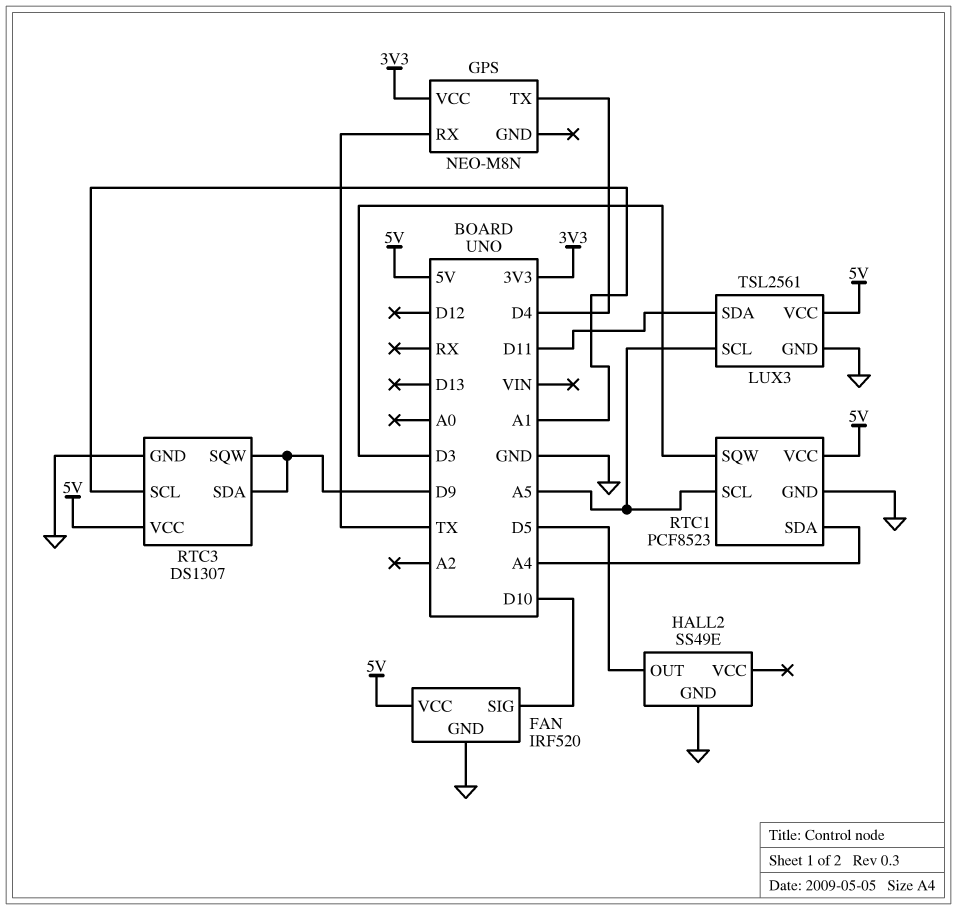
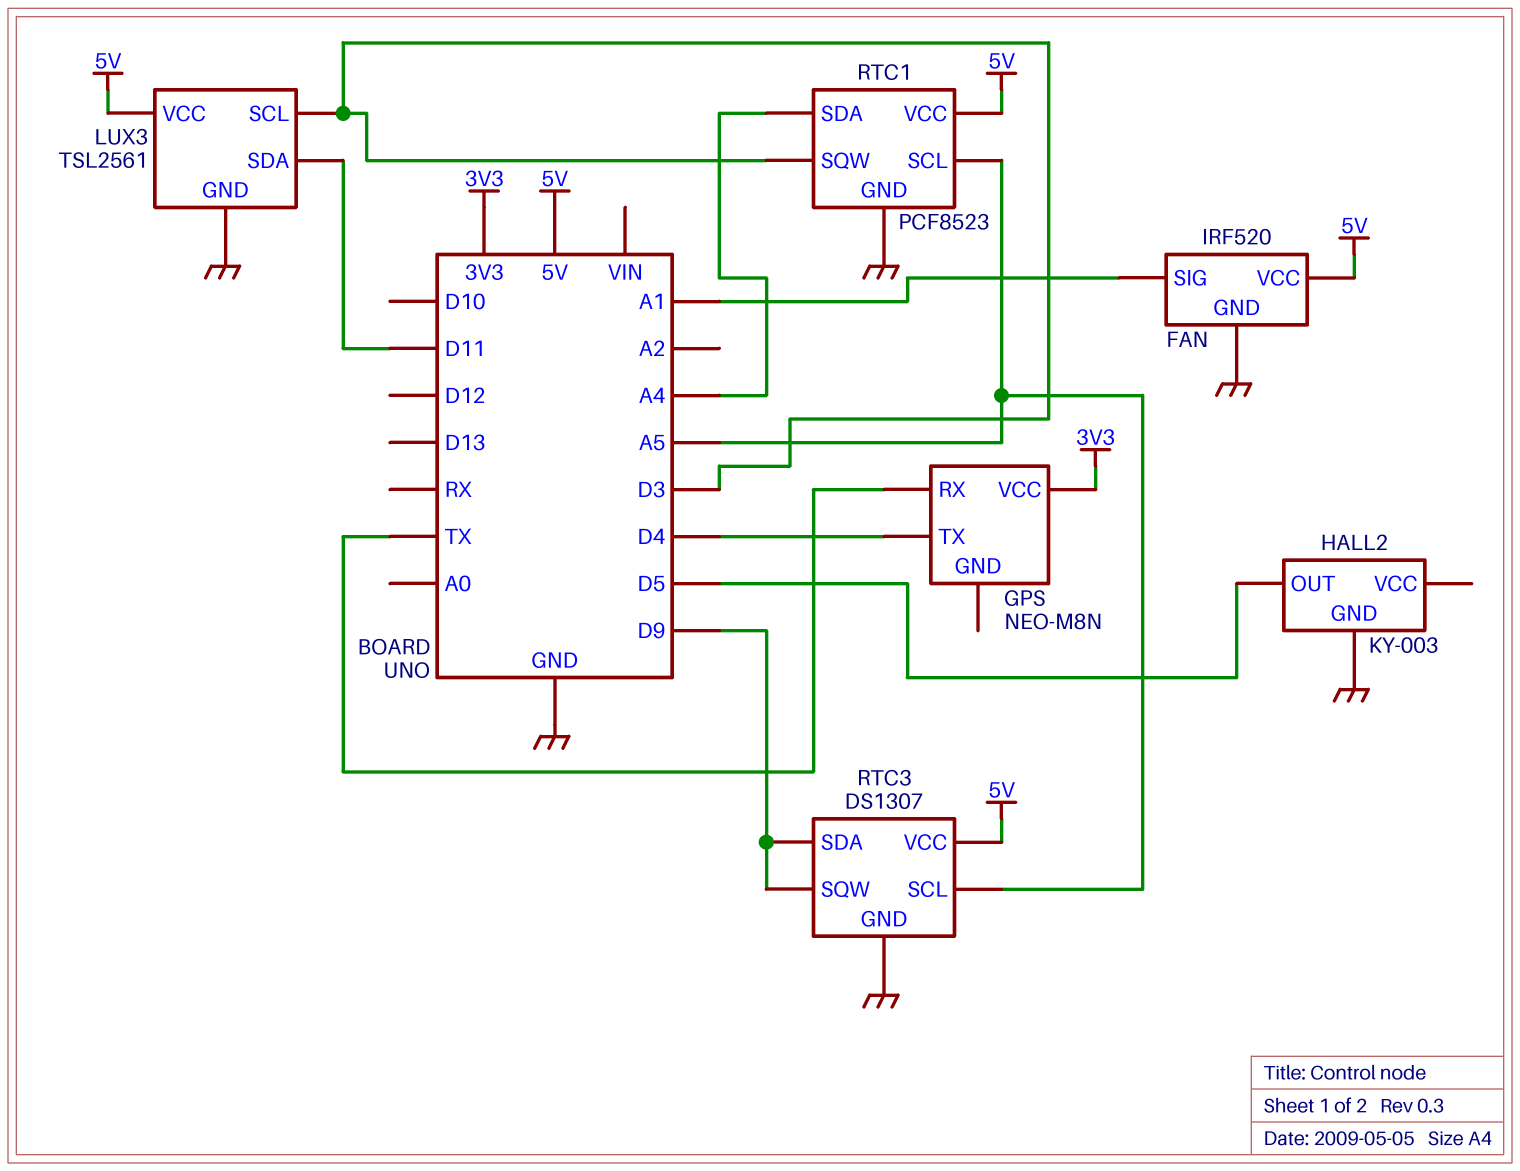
FAN pin SIG: D10 -> A1
HALL2: SS49E -> KY-003
LUX3 pin SCL: A5 -> D3
RTC3 pin SCL: A1 -> A5

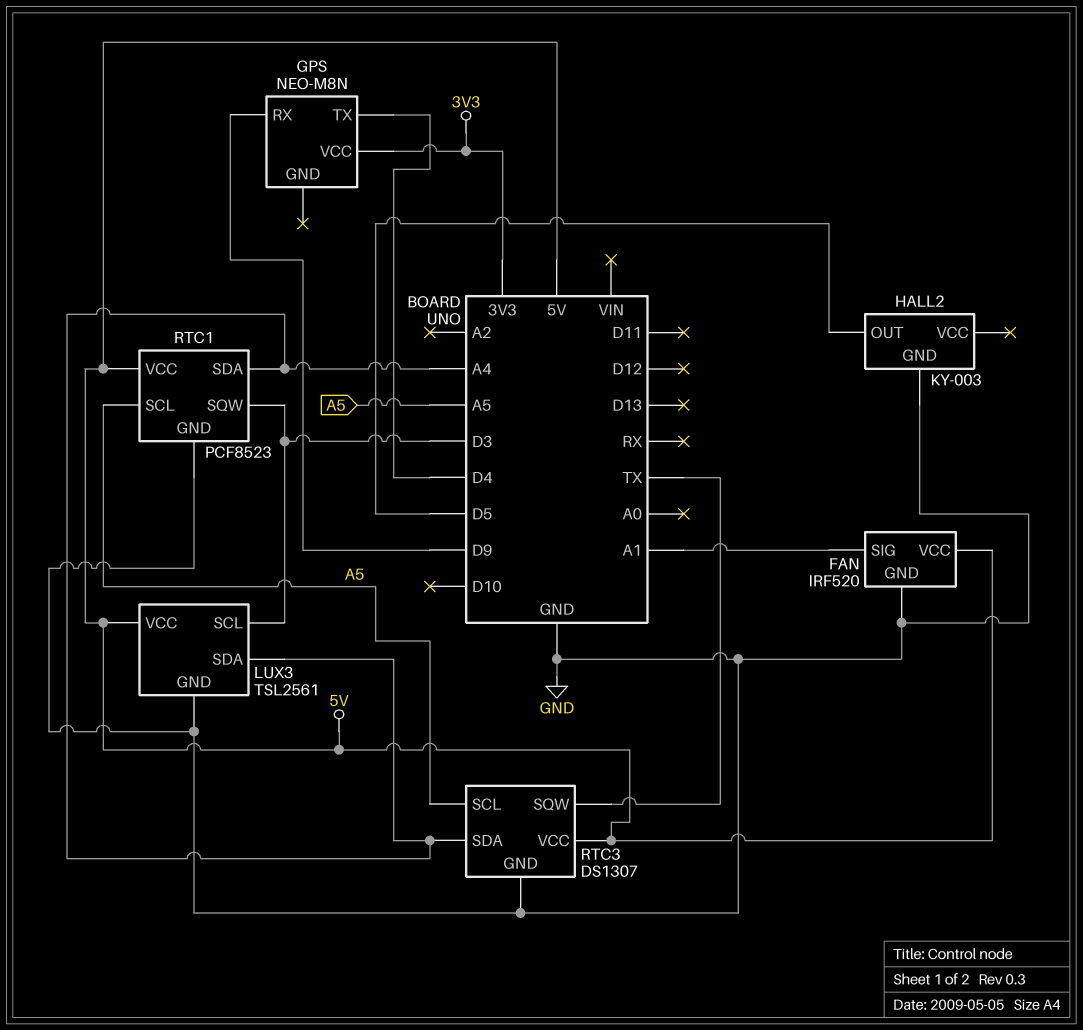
GPS pin RX: TX -> D9
LUX3 pin SDA: D11 -> A4
RTC3 pin SDA: D9 -> A4
RTC3 pin SQW: D9 -> TX

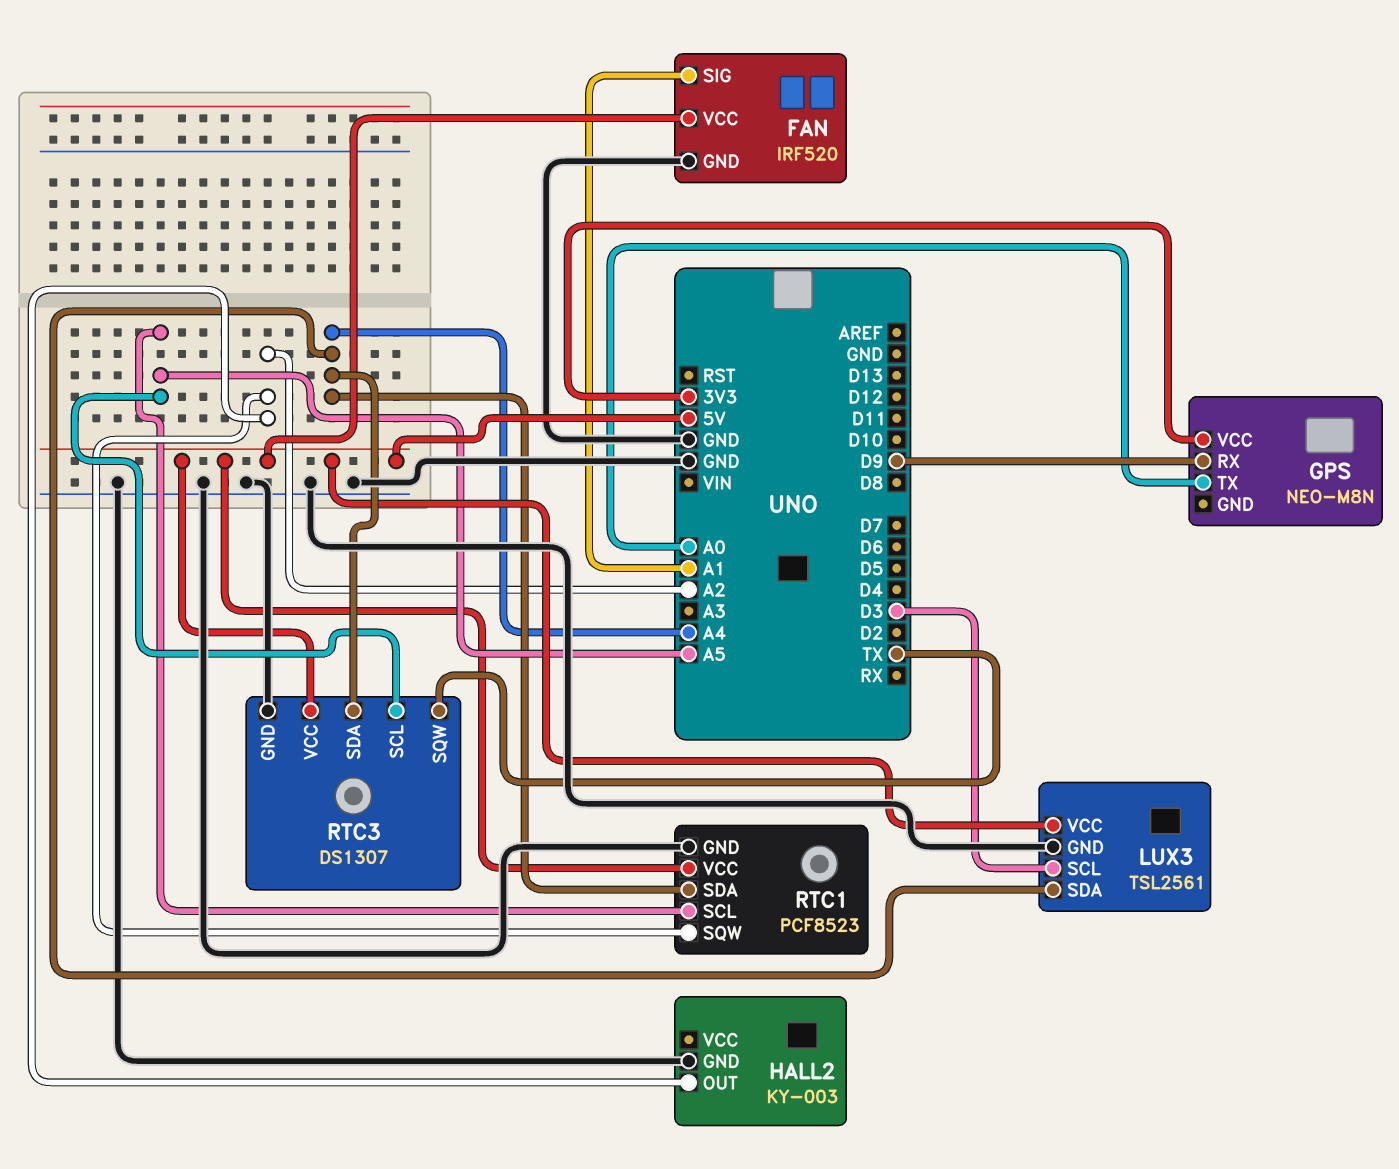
GPS pin TX: D4 -> A0
HALL2 pin OUT: D5 -> A2
RTC1 pin SQW: D3 -> A2

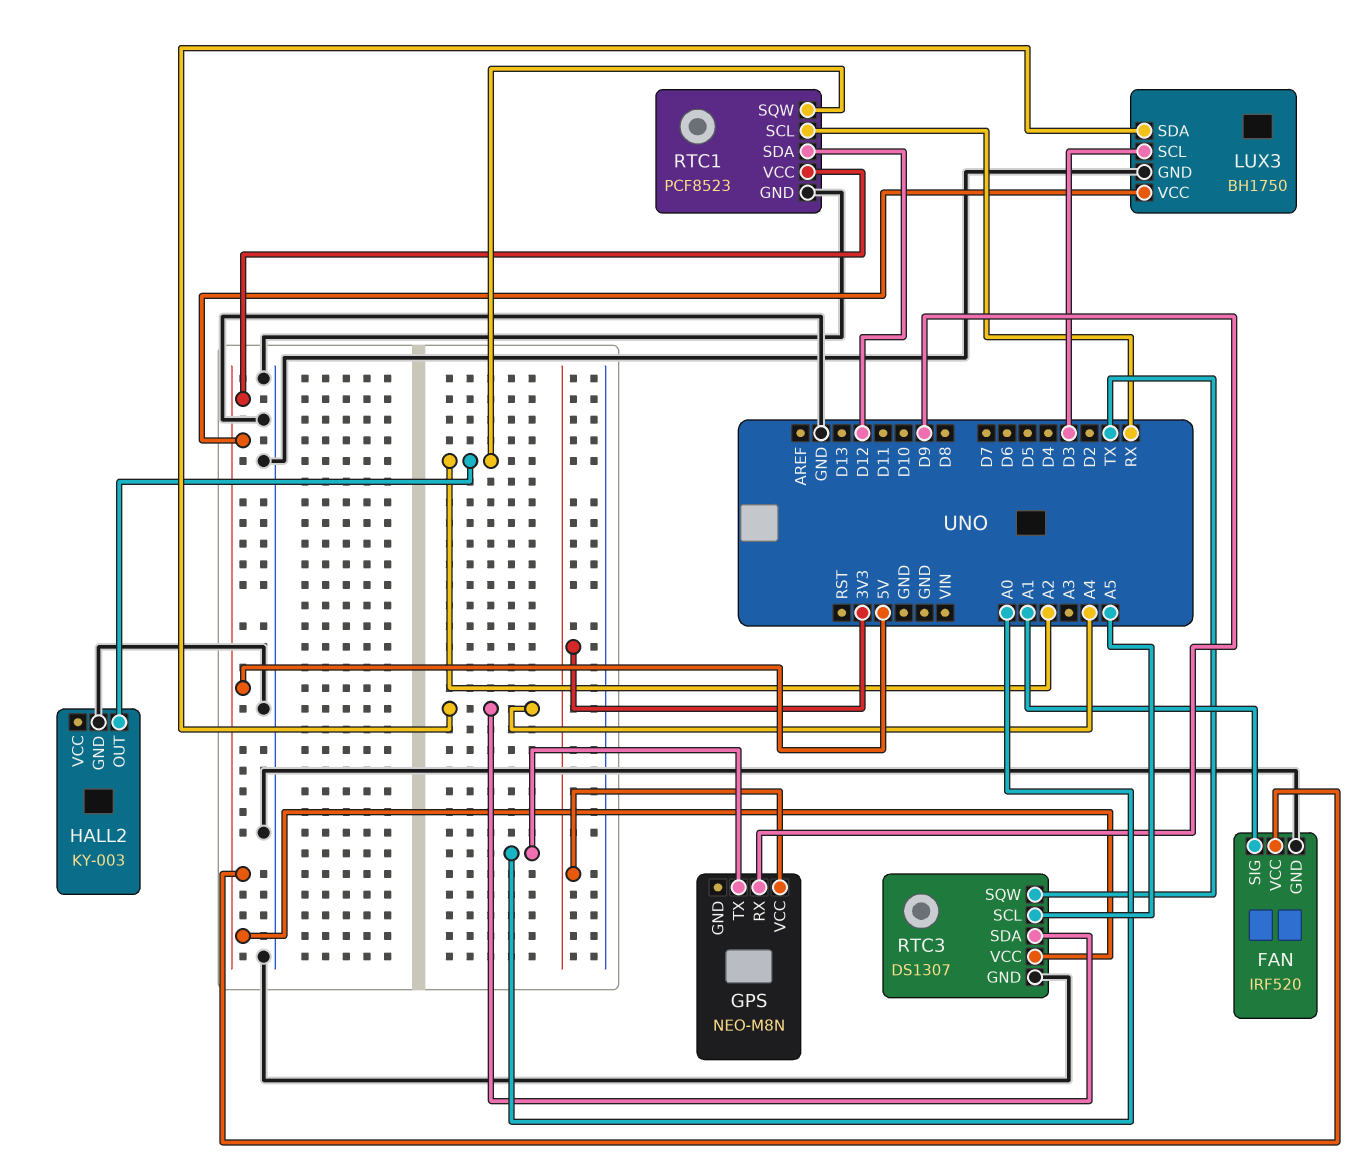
LUX3: TSL2561 -> BH1750
RTC1 pin SCL: A5 -> RX
RTC1 pin SDA: A4 -> D12

